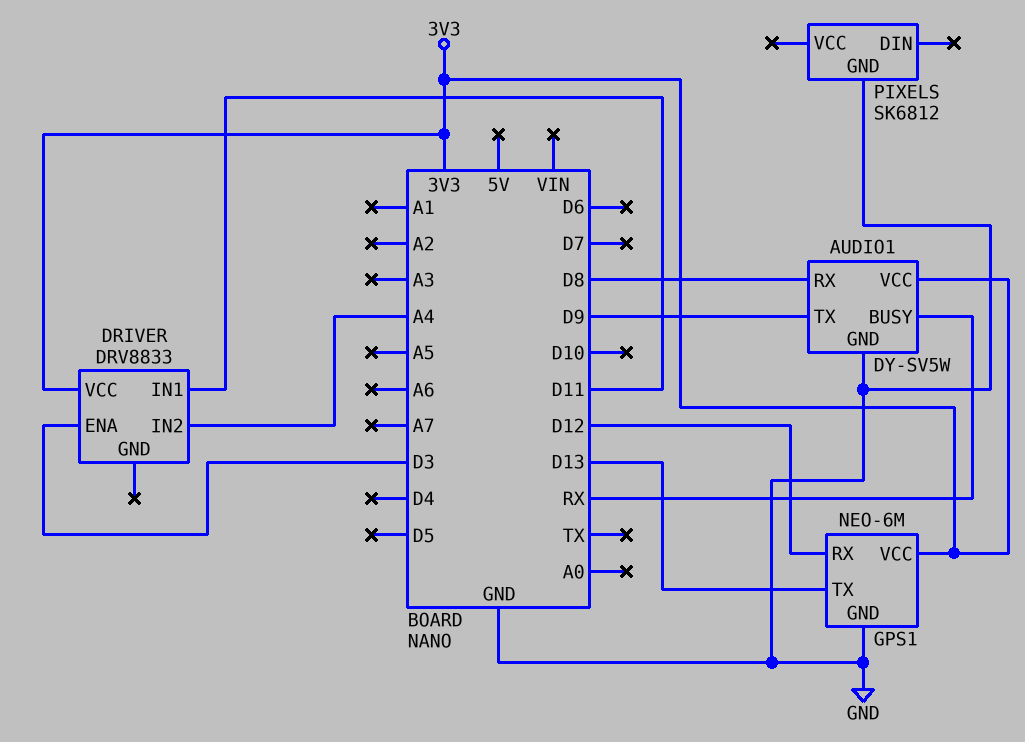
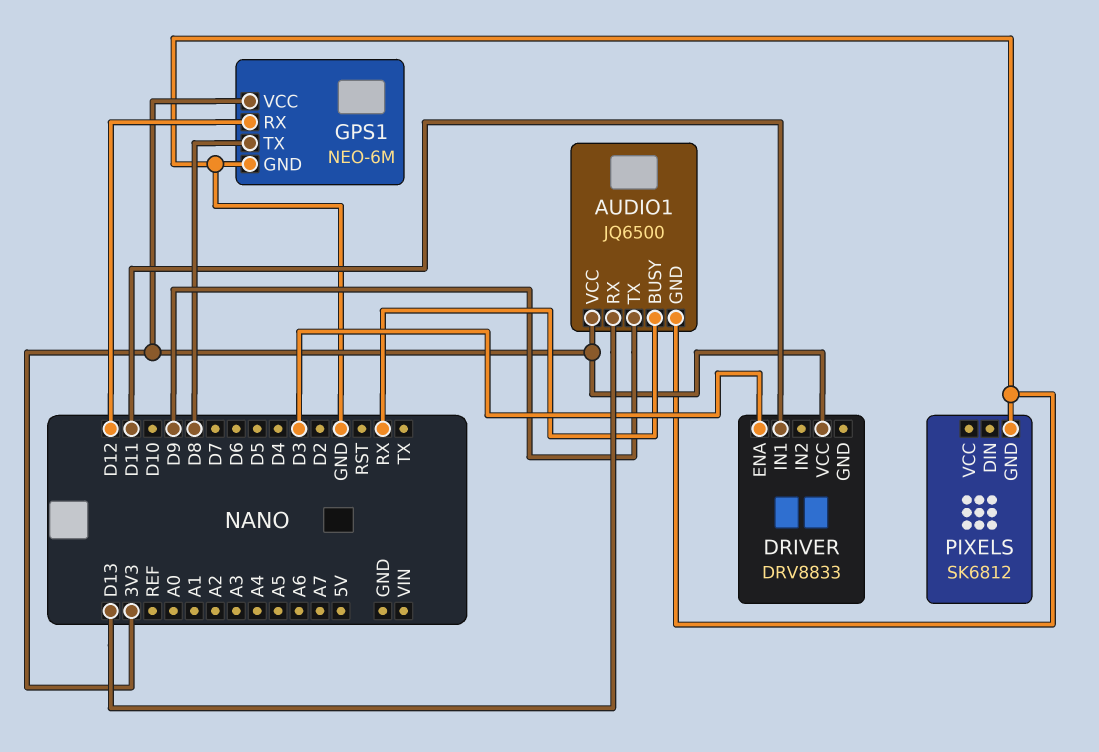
AUDIO1: DY-SV5W -> JQ6500
AUDIO1 pin RX: D8 -> D13
DRIVER pin IN2: A4 -> none
GPS1 pin TX: D13 -> D8

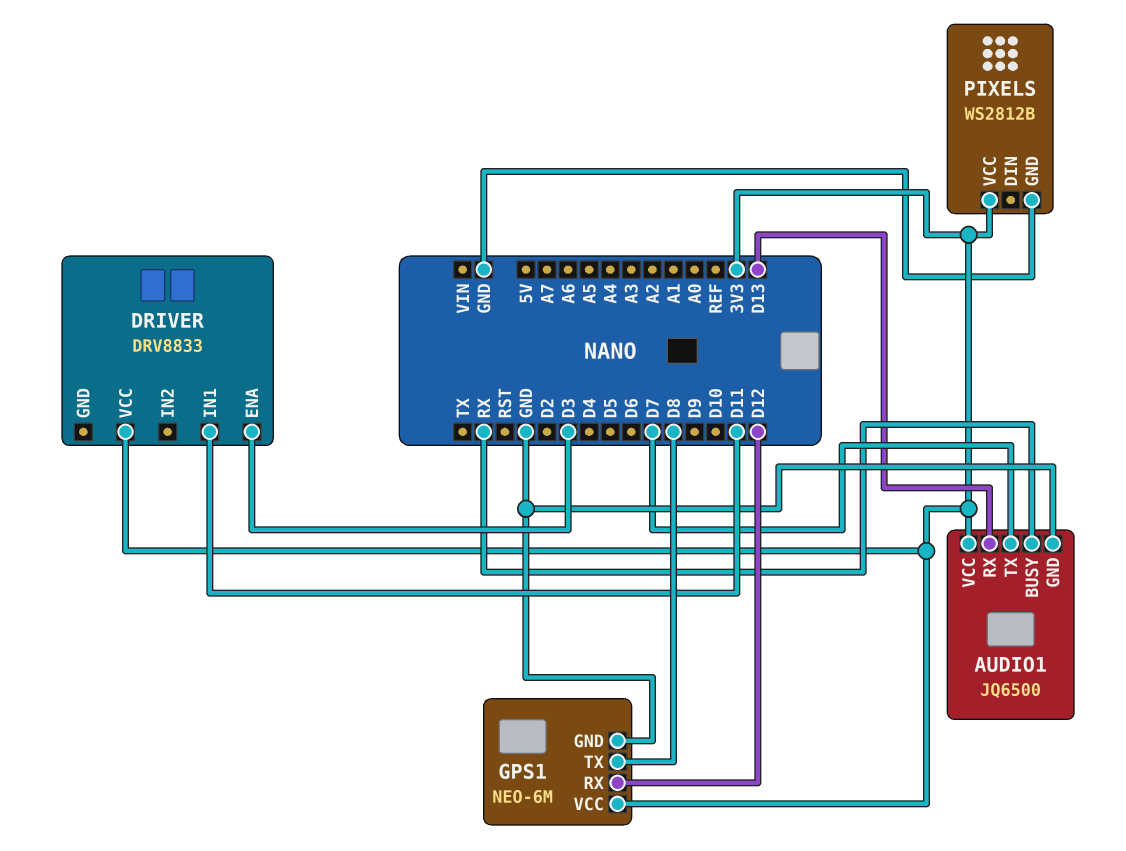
AUDIO1 pin TX: D9 -> D7
PIXELS: SK6812 -> WS2812B
PIXELS pin VCC: none -> 3V3

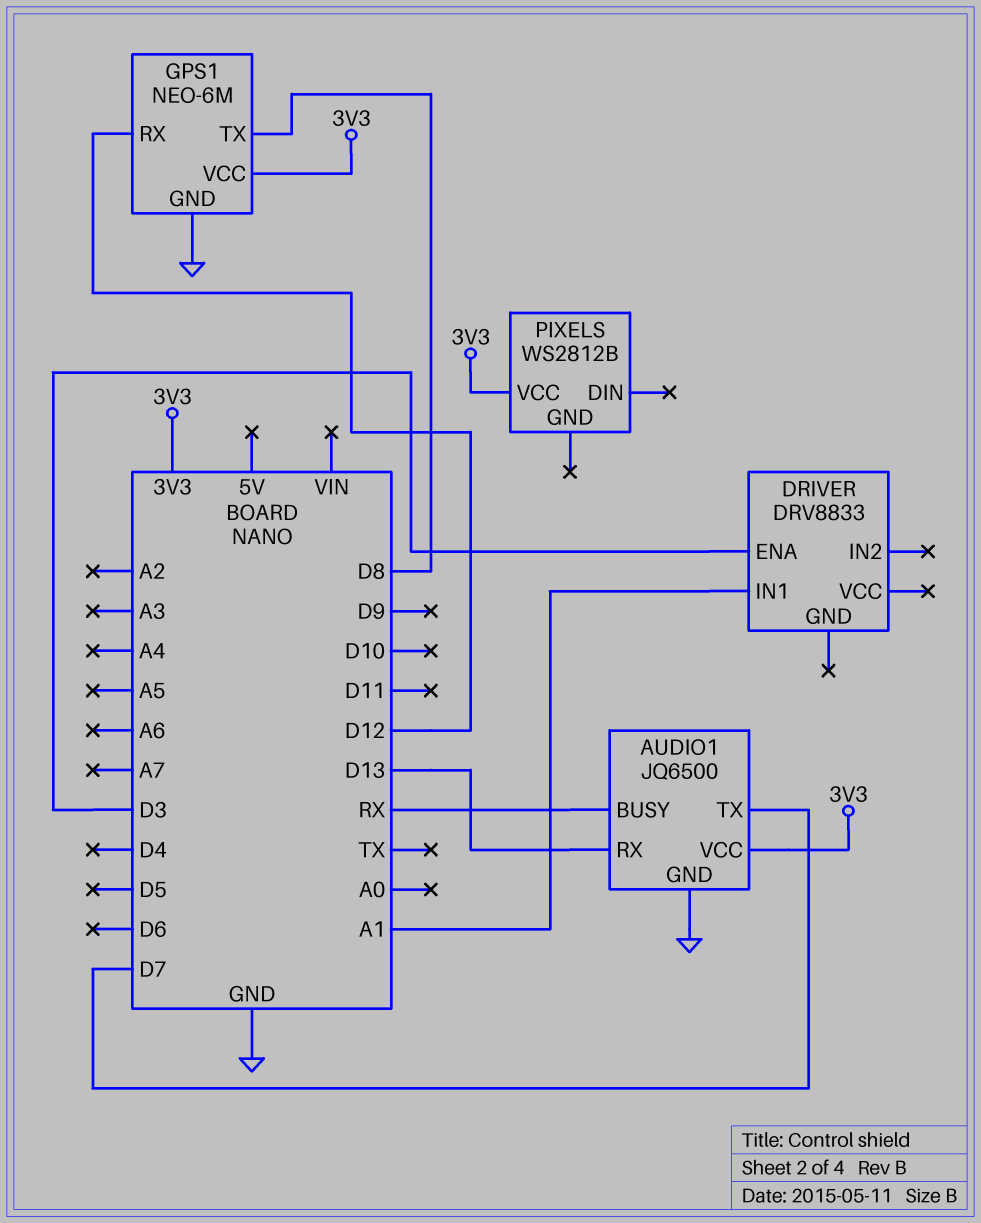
DRIVER pin IN1: D11 -> A1
DRIVER pin VCC: 3V3 -> none
PIXELS pin GND: GND -> none

